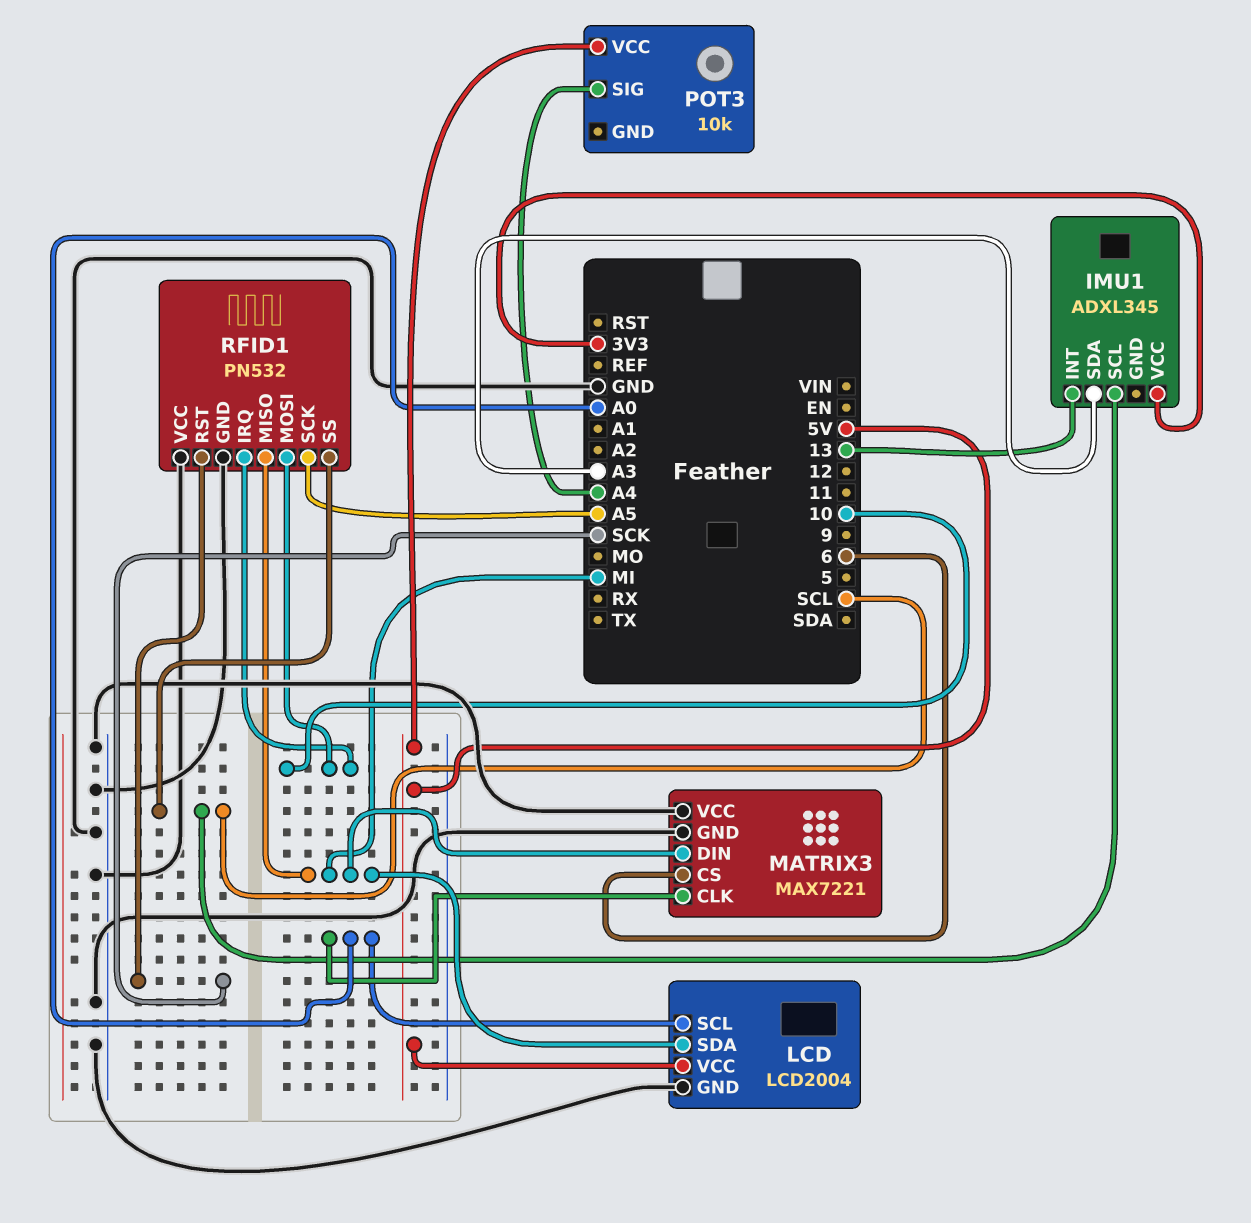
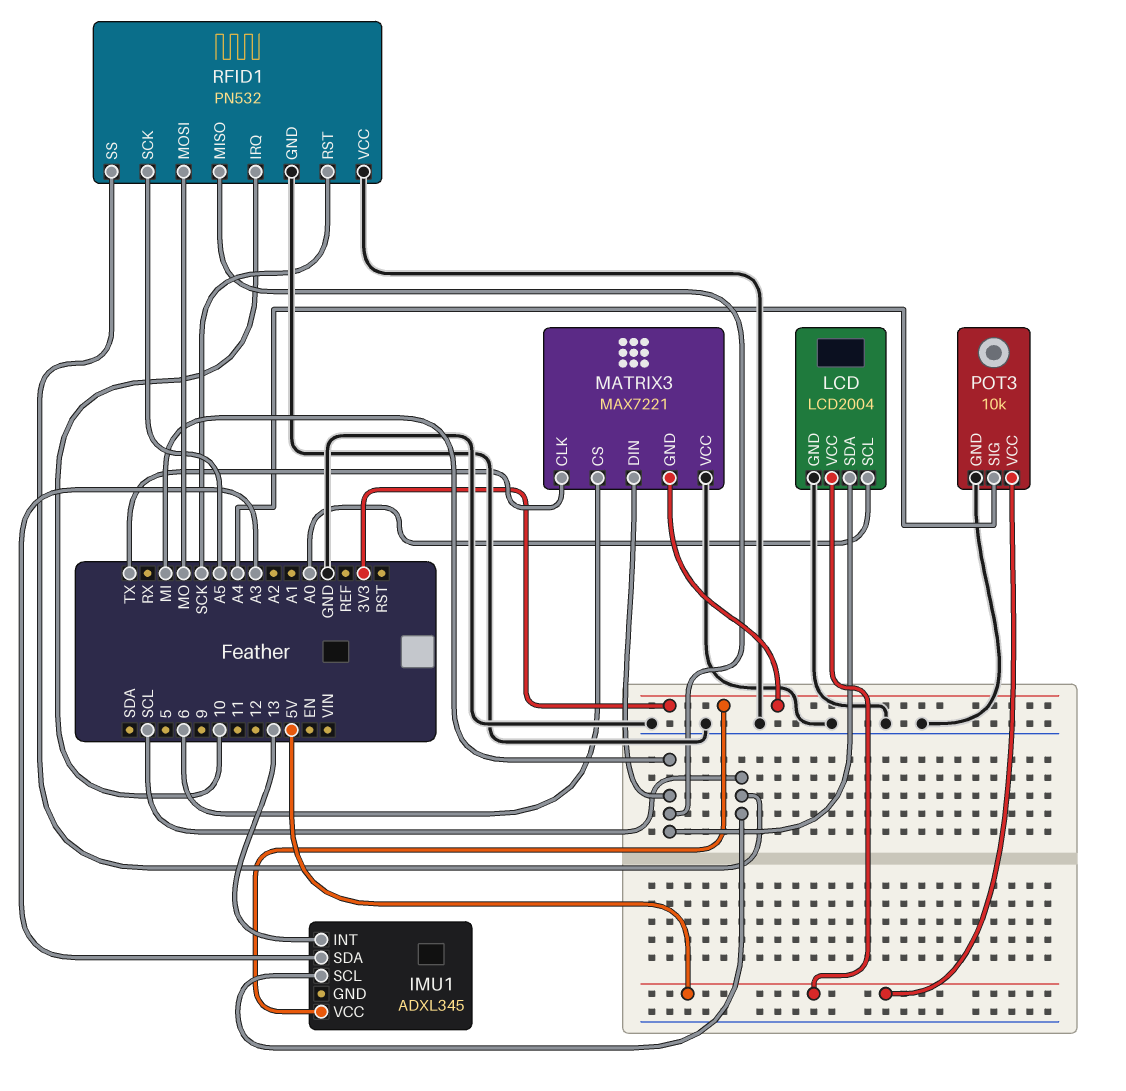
MATRIX3 pin CLK: A0 -> TX
MATRIX3 pin GND: GND -> 3V3
POT3 pin GND: none -> GND
RFID1 pin MOSI: 10 -> MO

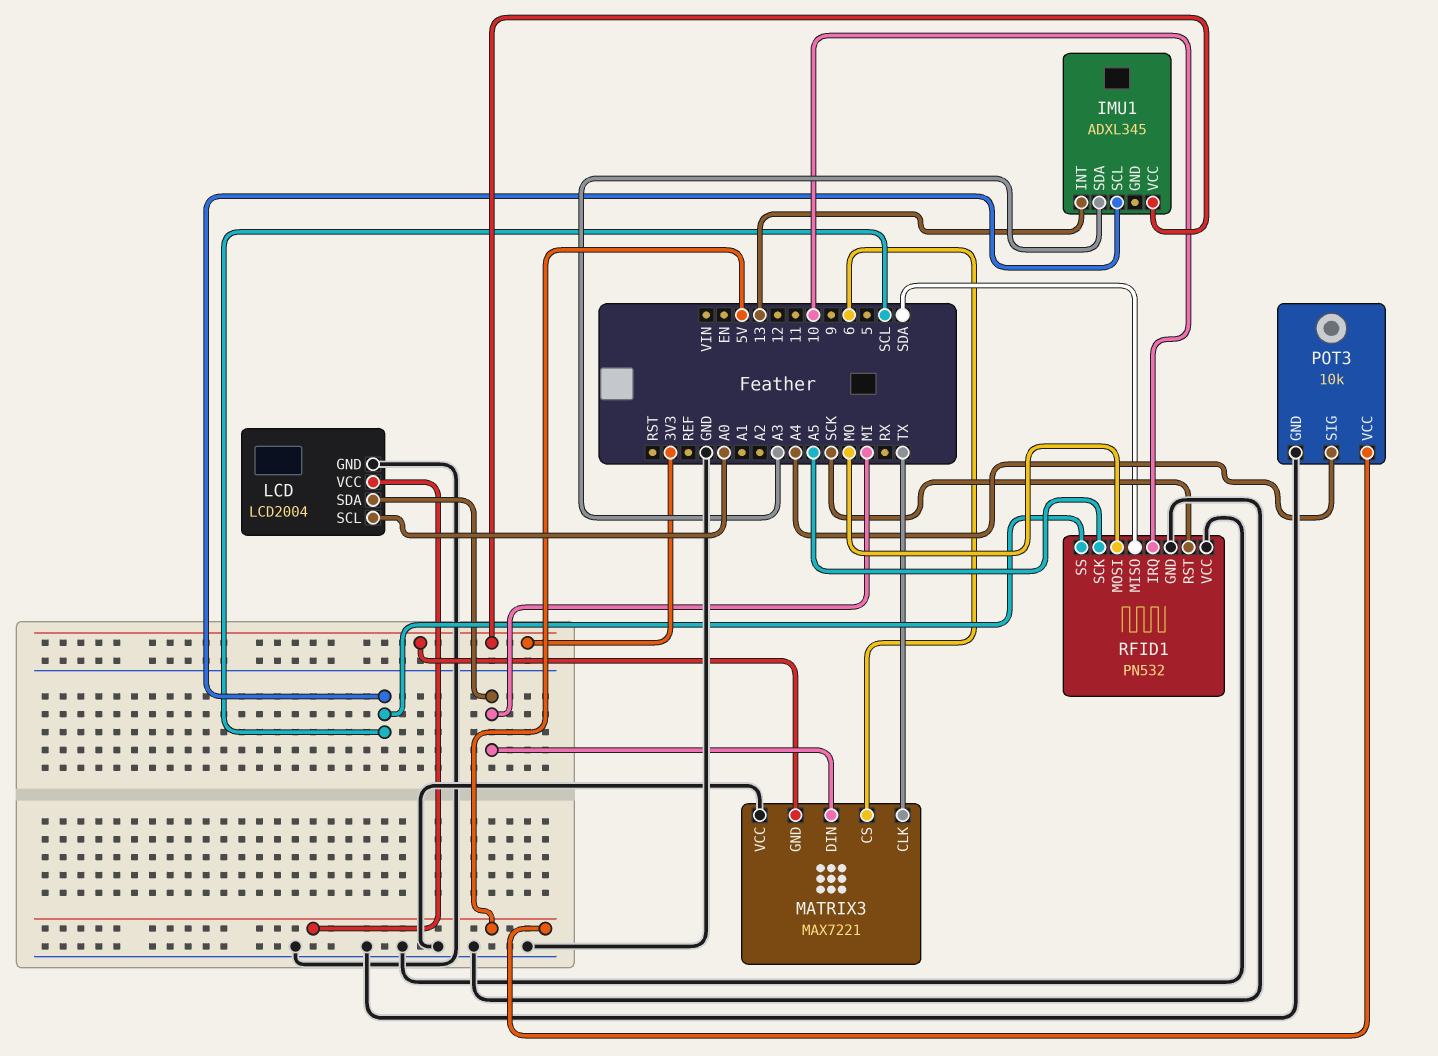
RFID1 pin MISO: MI -> SDA

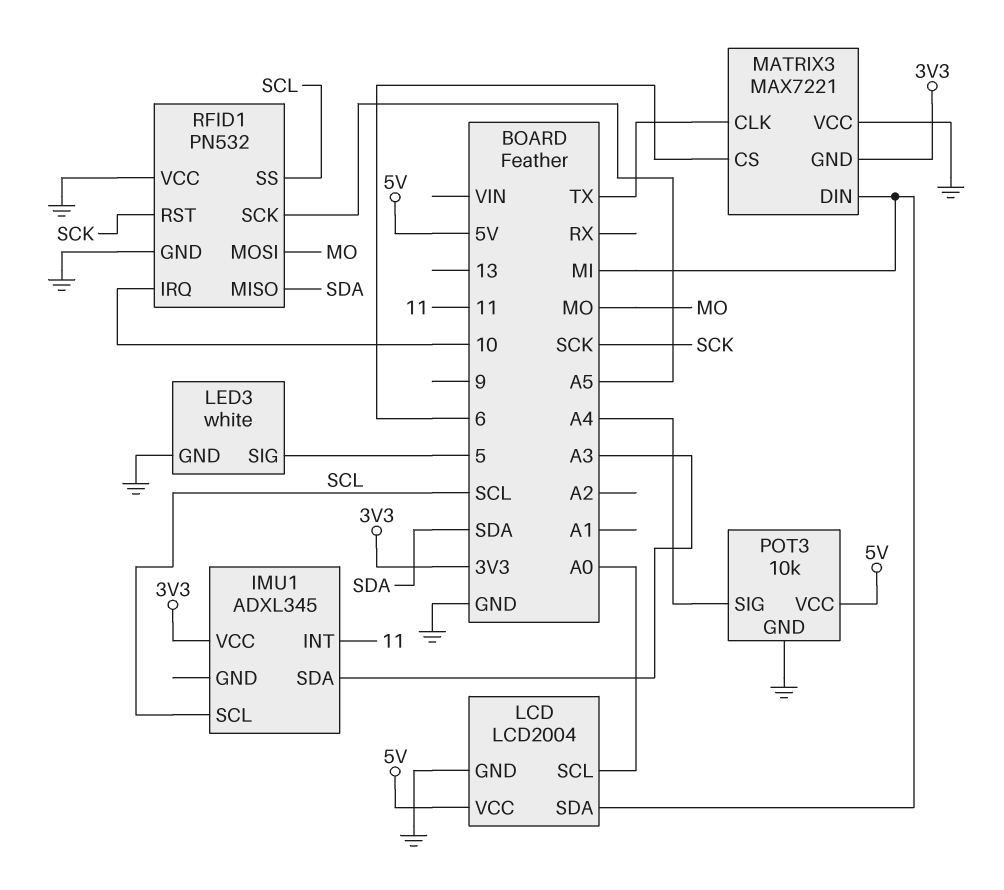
IMU1 pin INT: 13 -> 11
LED3: none -> white
LED3 pin GND: none -> GND
LED3 pin SIG: none -> 5

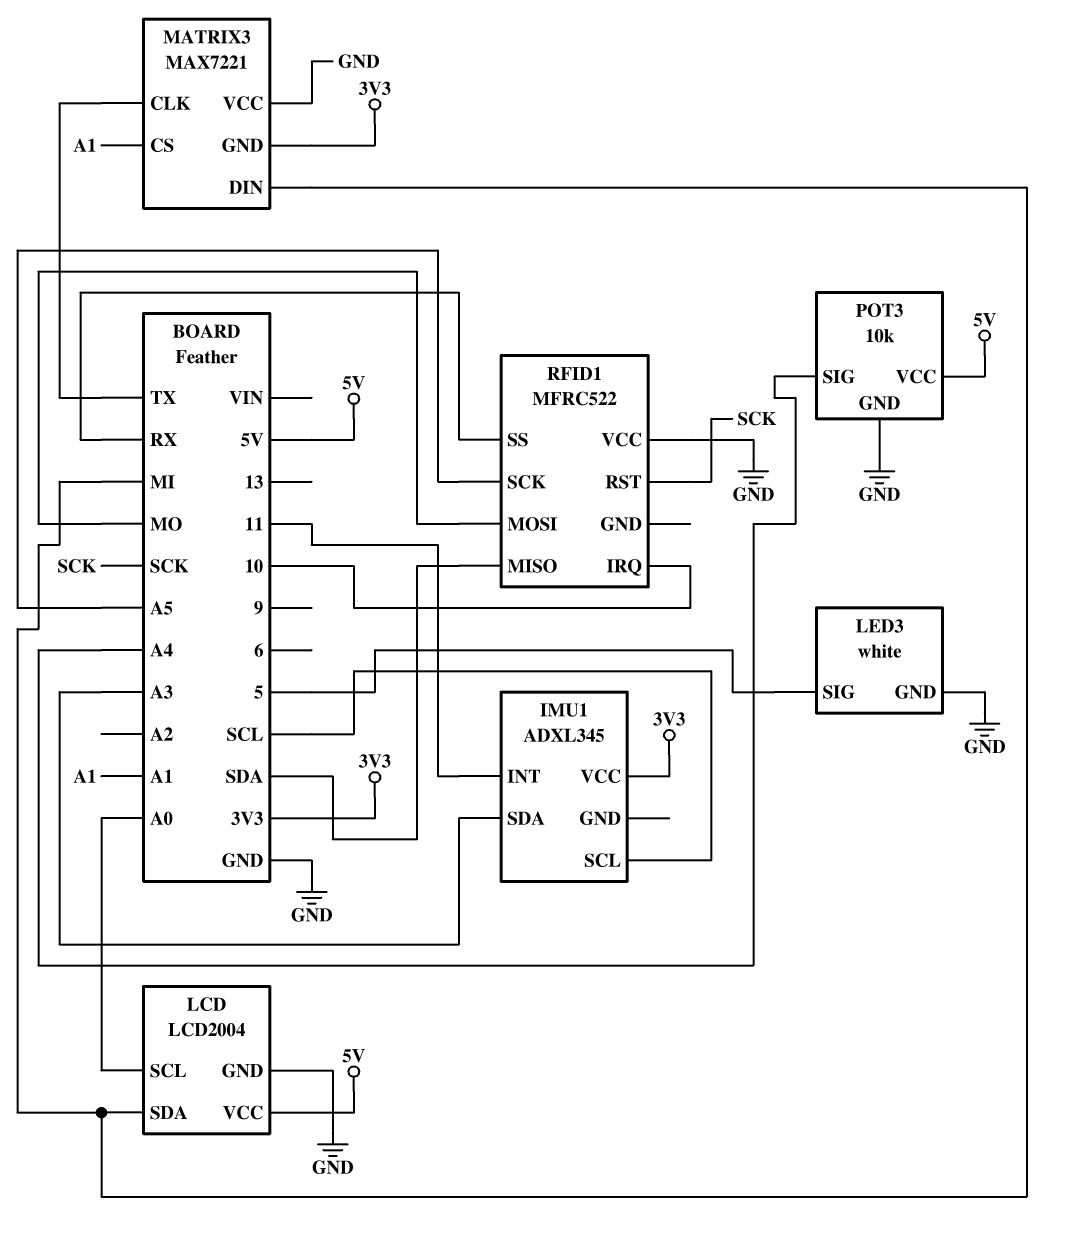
MATRIX3 pin CS: 6 -> A1
RFID1: PN532 -> MFRC522
RFID1 pin GND: GND -> none
RFID1 pin SS: SCL -> RX

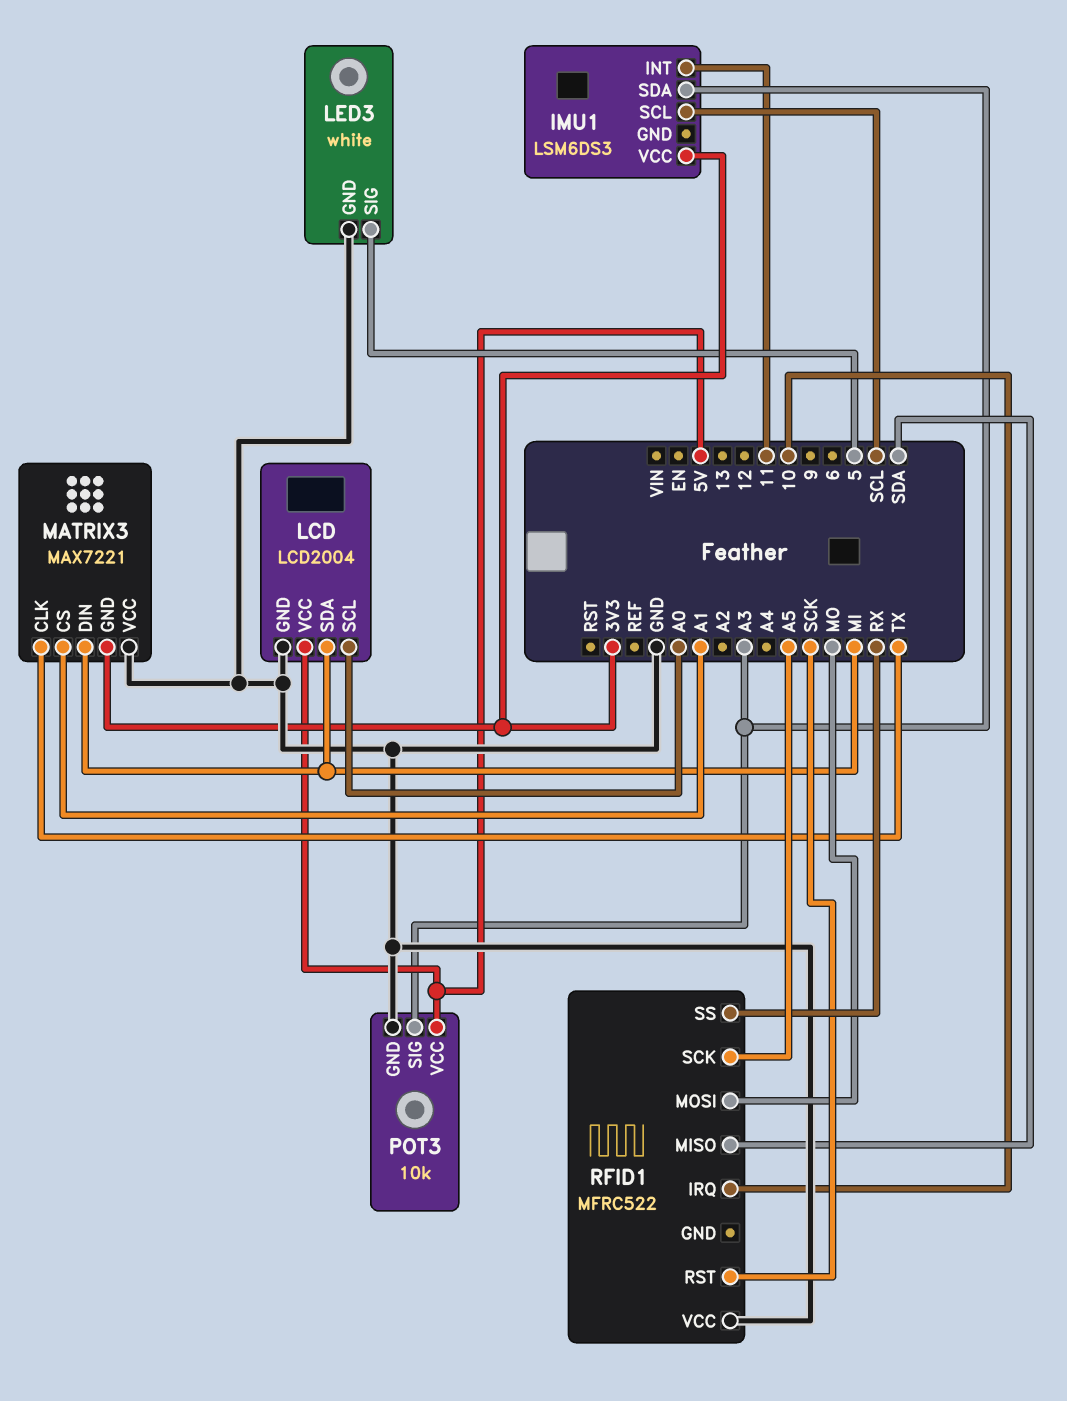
IMU1: ADXL345 -> LSM6DS3
POT3 pin SIG: A4 -> A3

